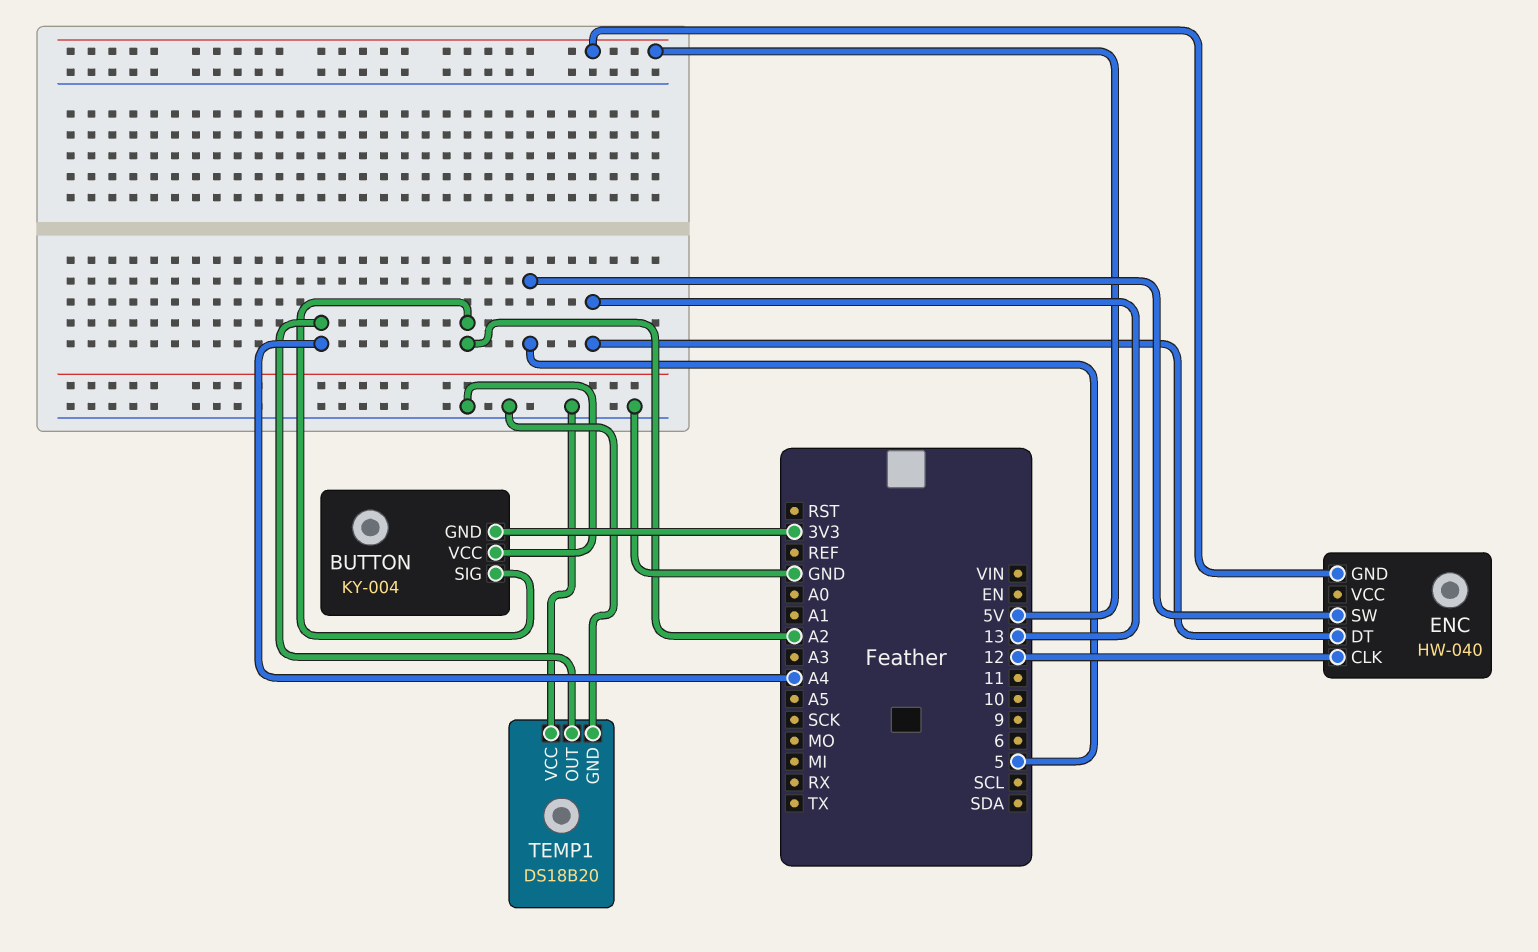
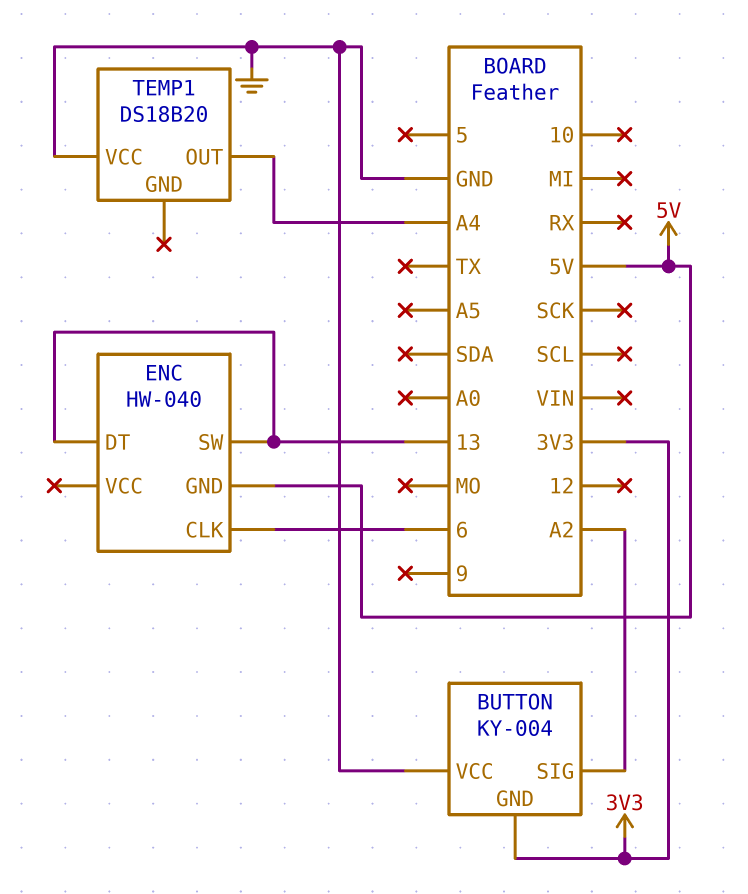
ENC pin CLK: 12 -> 6
ENC pin SW: 5 -> 13
TEMP1 pin GND: GND -> none

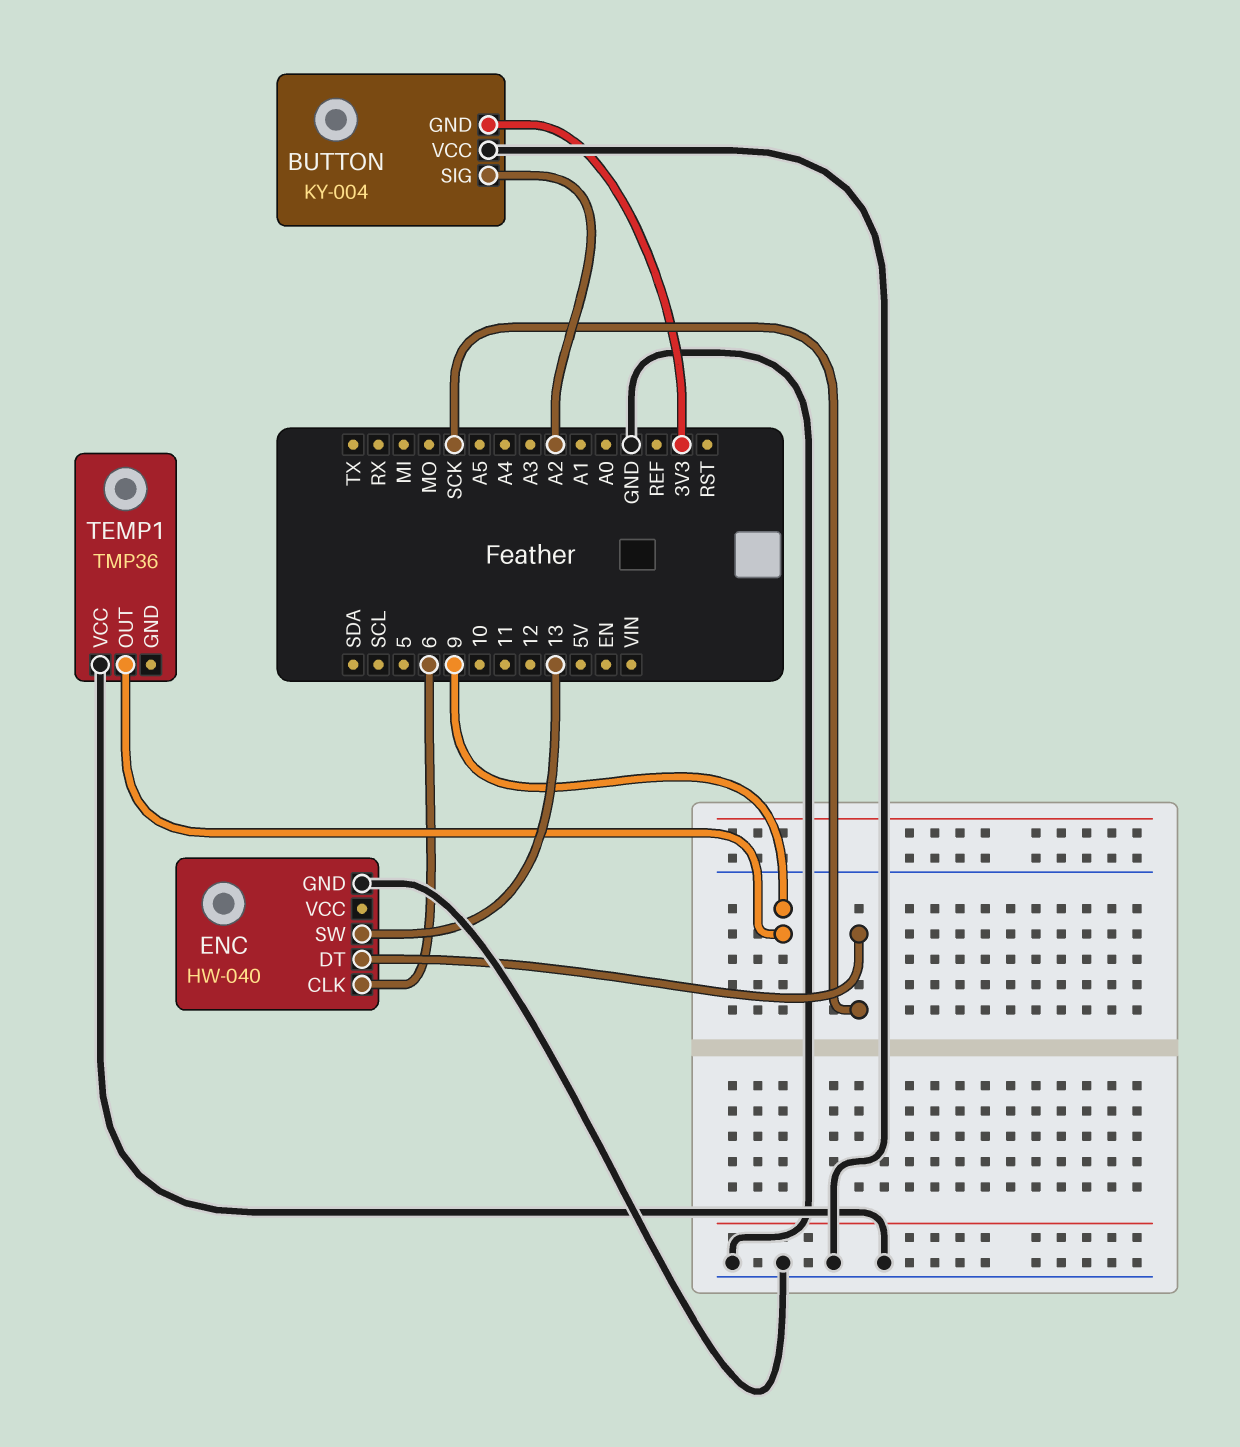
ENC pin DT: 13 -> SCK
ENC pin GND: 5V -> GND
TEMP1: DS18B20 -> TMP36
TEMP1 pin OUT: A4 -> 9

